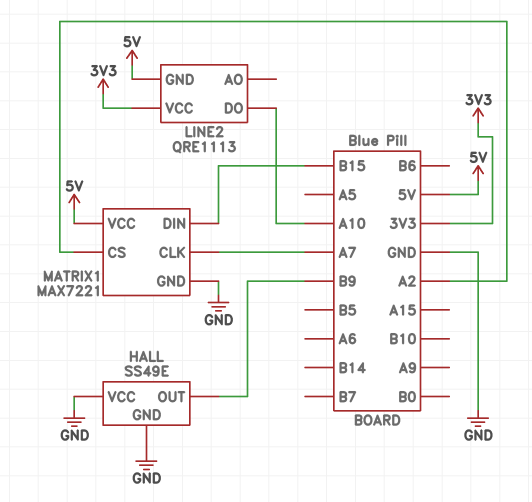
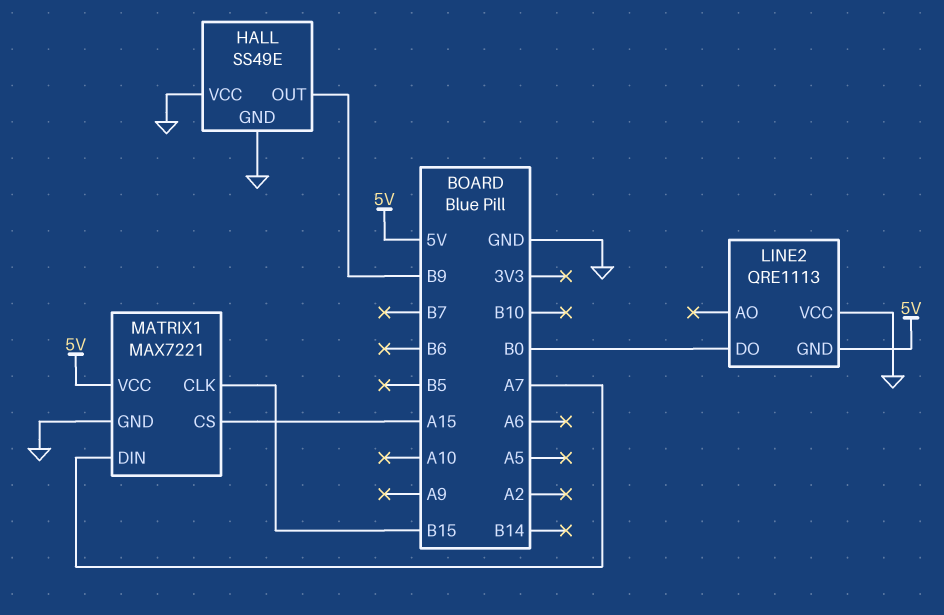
LINE2 pin DO: A10 -> B0
LINE2 pin VCC: 3V3 -> GND
MATRIX1 pin CLK: A7 -> B15
MATRIX1 pin CS: A2 -> A15
MATRIX1 pin DIN: B15 -> A7

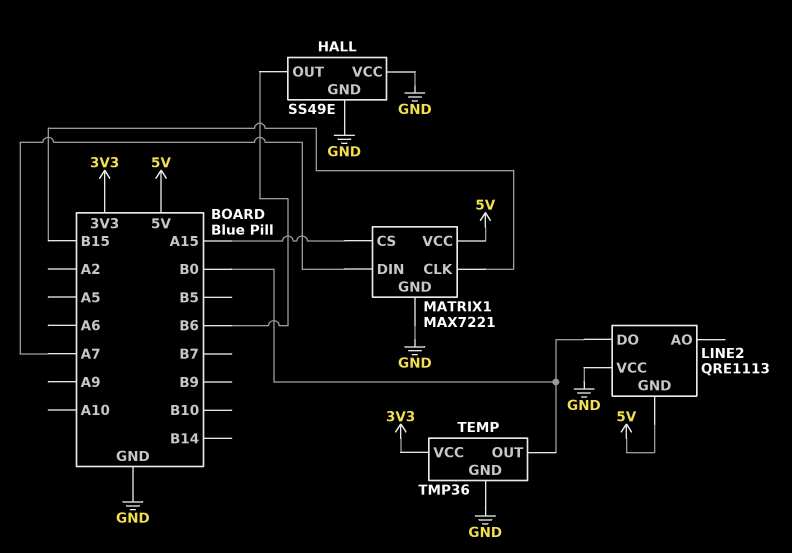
HALL pin OUT: B9 -> B6
TEMP: none -> TMP36
TEMP pin GND: none -> GND
TEMP pin OUT: none -> B0
TEMP pin VCC: none -> 3V3

